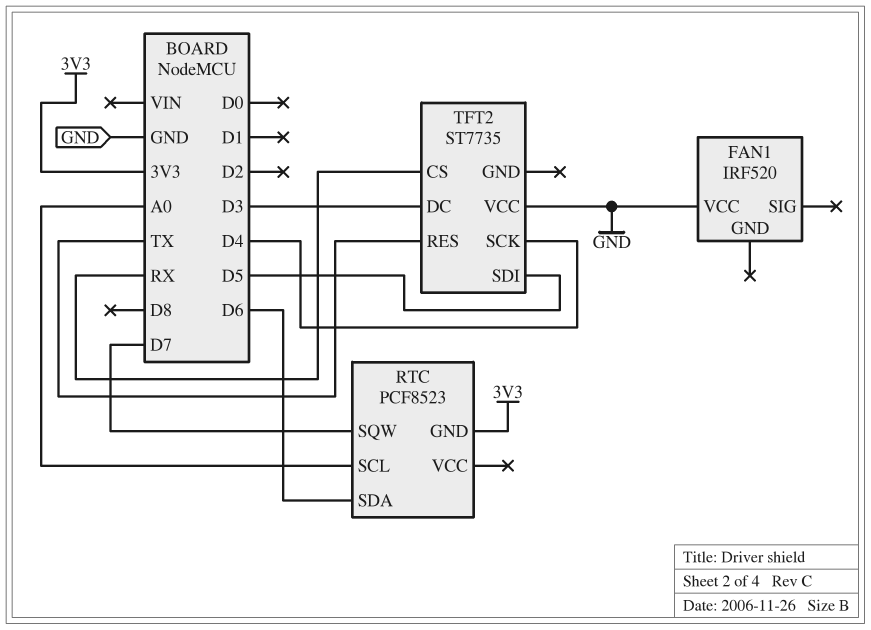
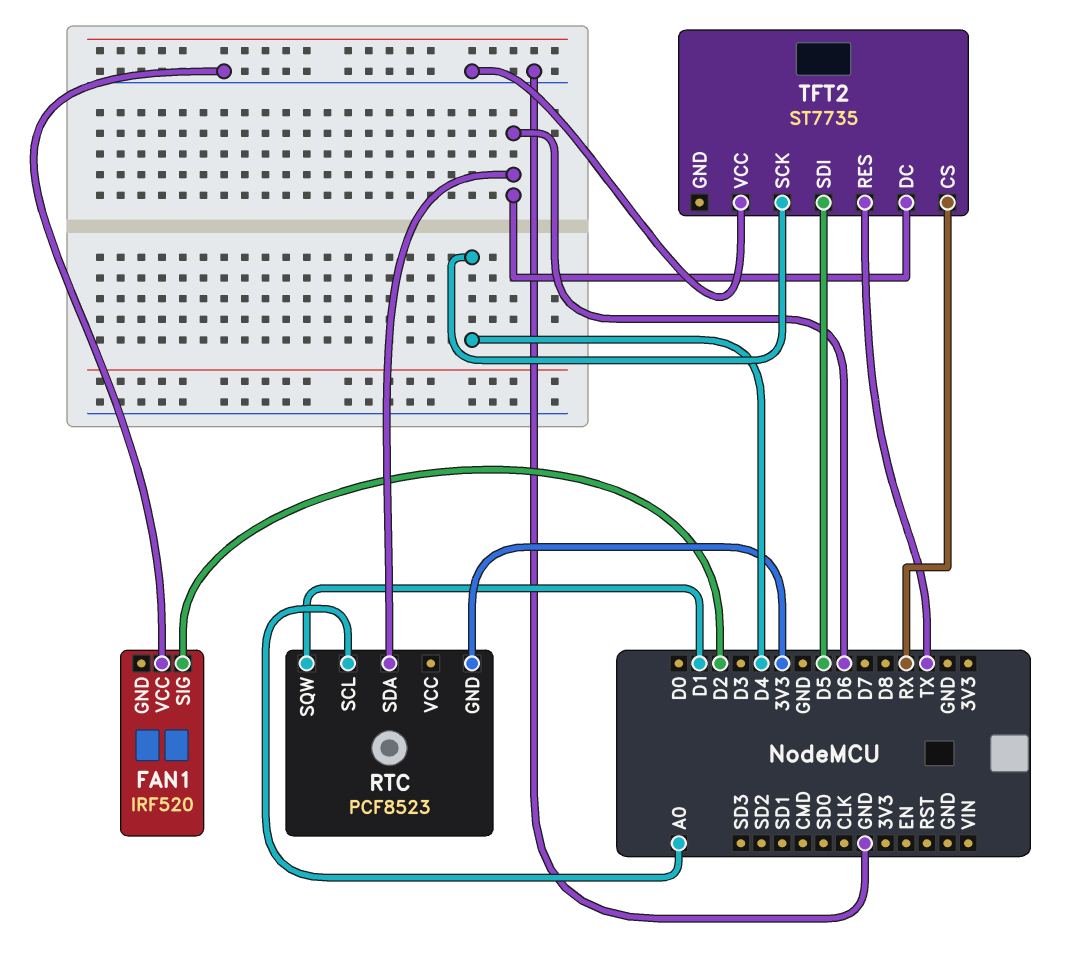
FAN1 pin SIG: none -> D2
RTC pin SQW: D7 -> D1
TFT2 pin DC: D3 -> D6

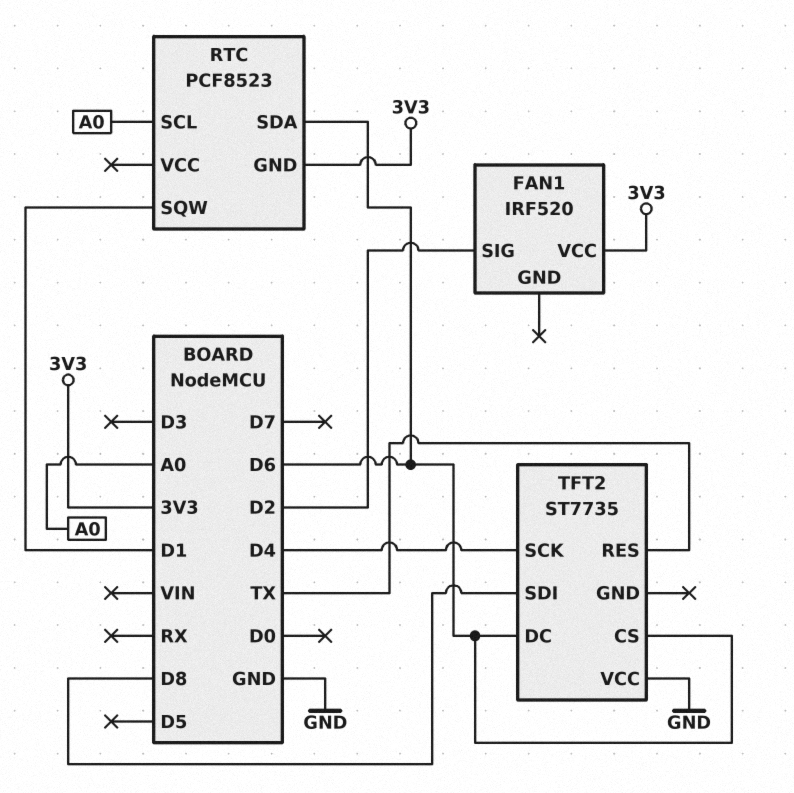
FAN1 pin VCC: GND -> 3V3
TFT2 pin CS: RX -> D6
TFT2 pin SDI: D5 -> D8

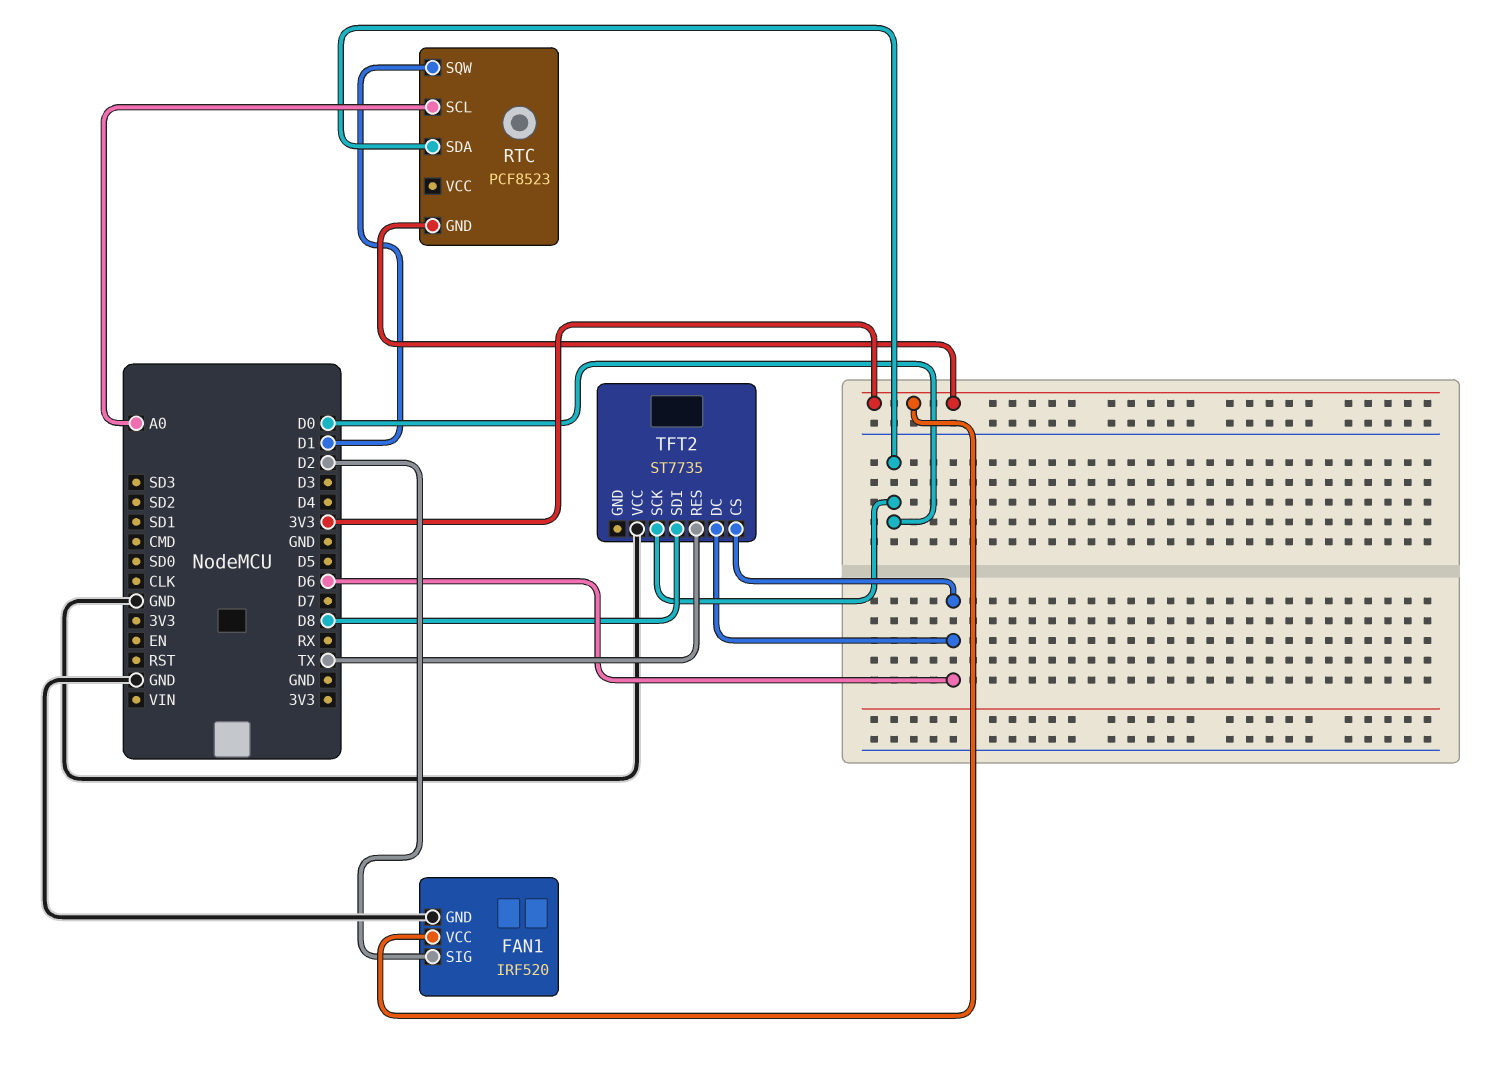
FAN1 pin GND: none -> GND
RTC pin SDA: D6 -> D0
TFT2 pin SCK: D4 -> D0

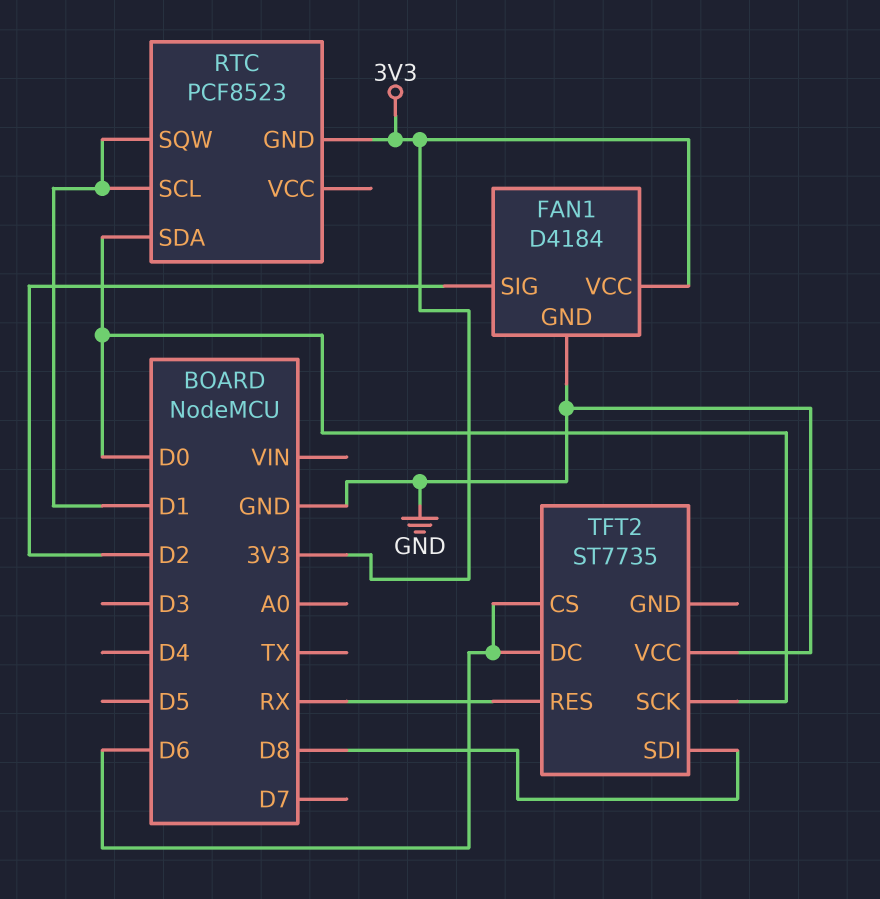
FAN1: IRF520 -> D4184
RTC pin SCL: A0 -> D1
TFT2 pin RES: TX -> RX

